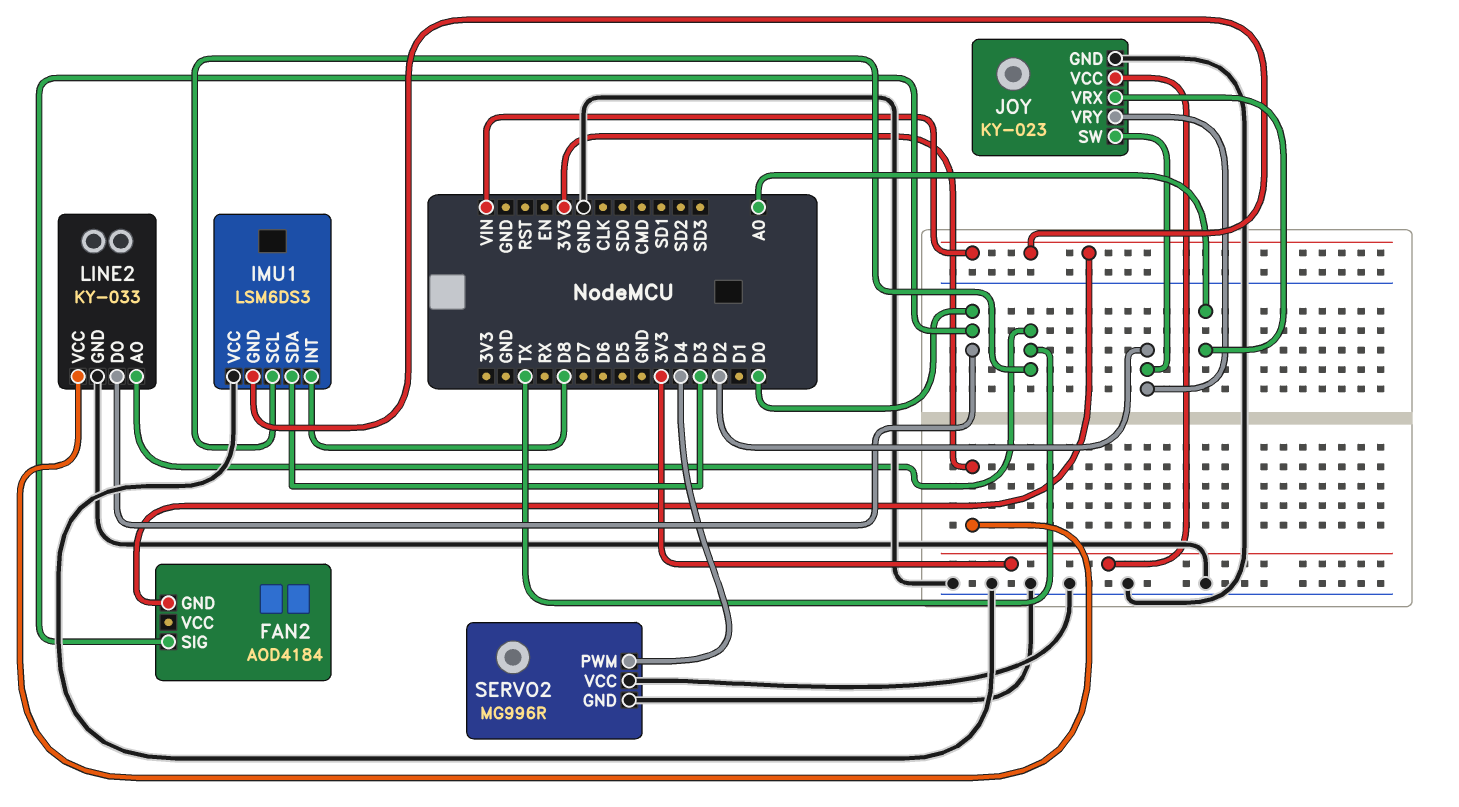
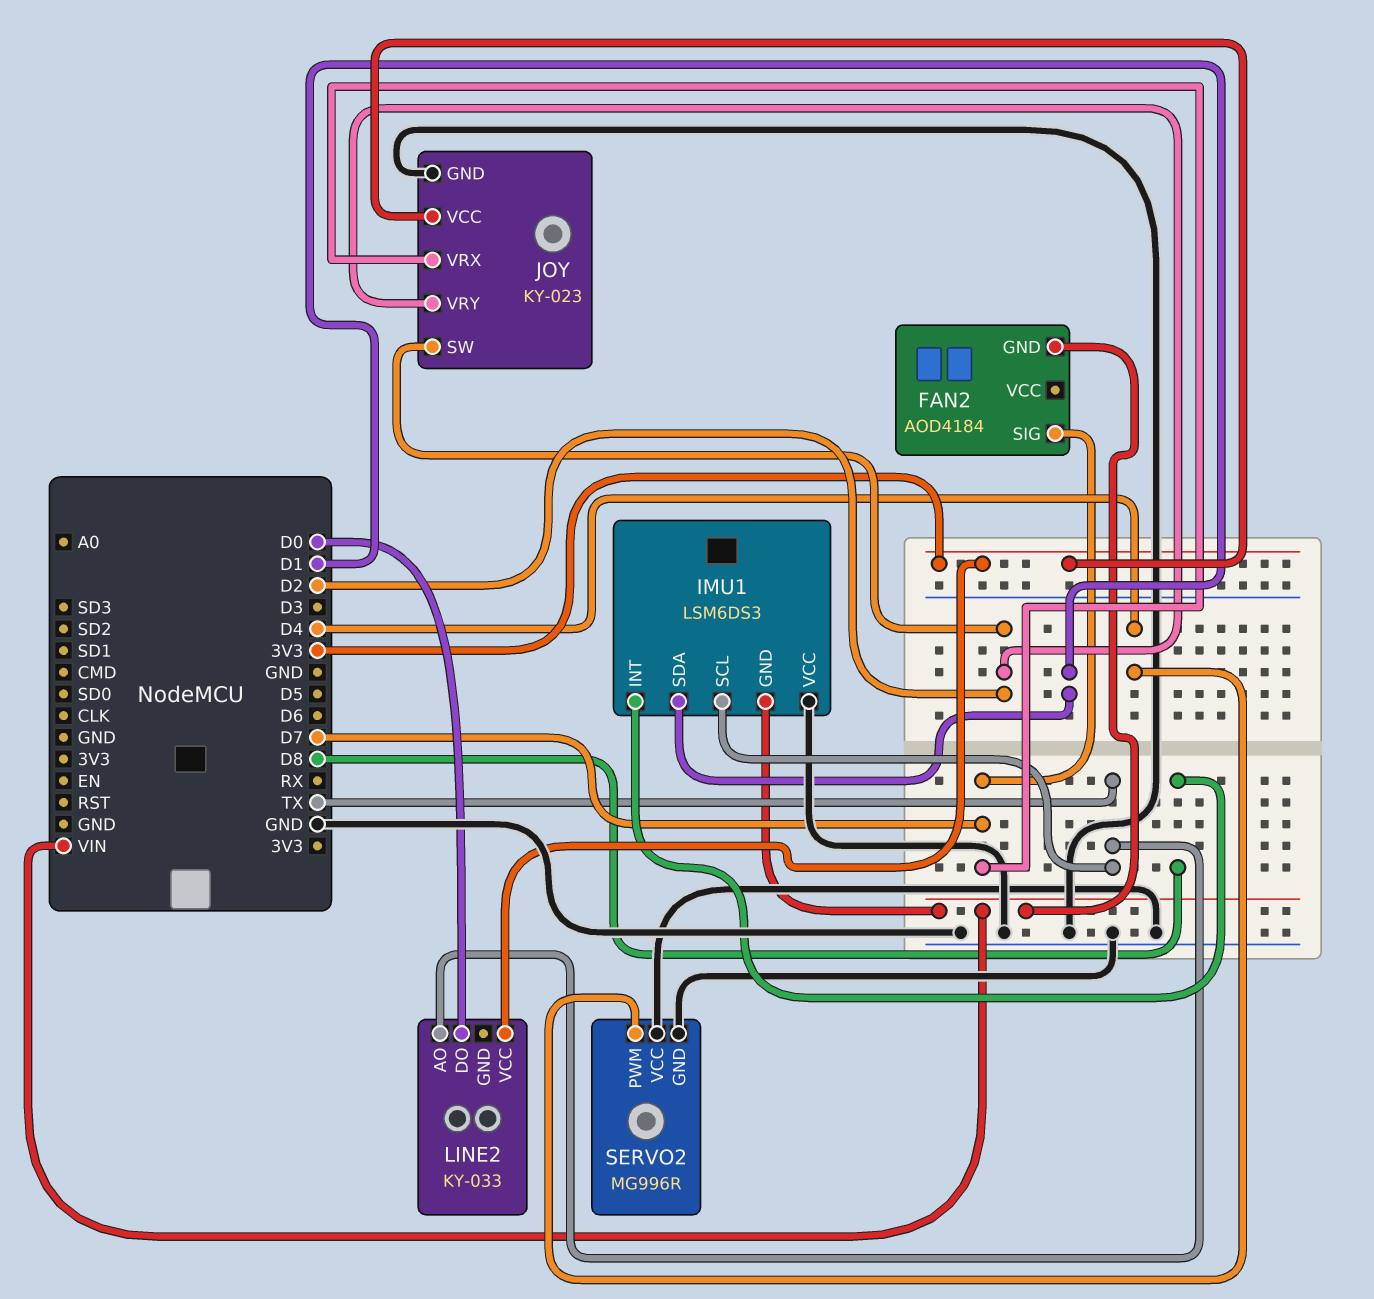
FAN2 pin SIG: D0 -> D7
IMU1 pin SDA: D3 -> D1
JOY pin VRX: A0 -> D7
LINE2 pin GND: GND -> none

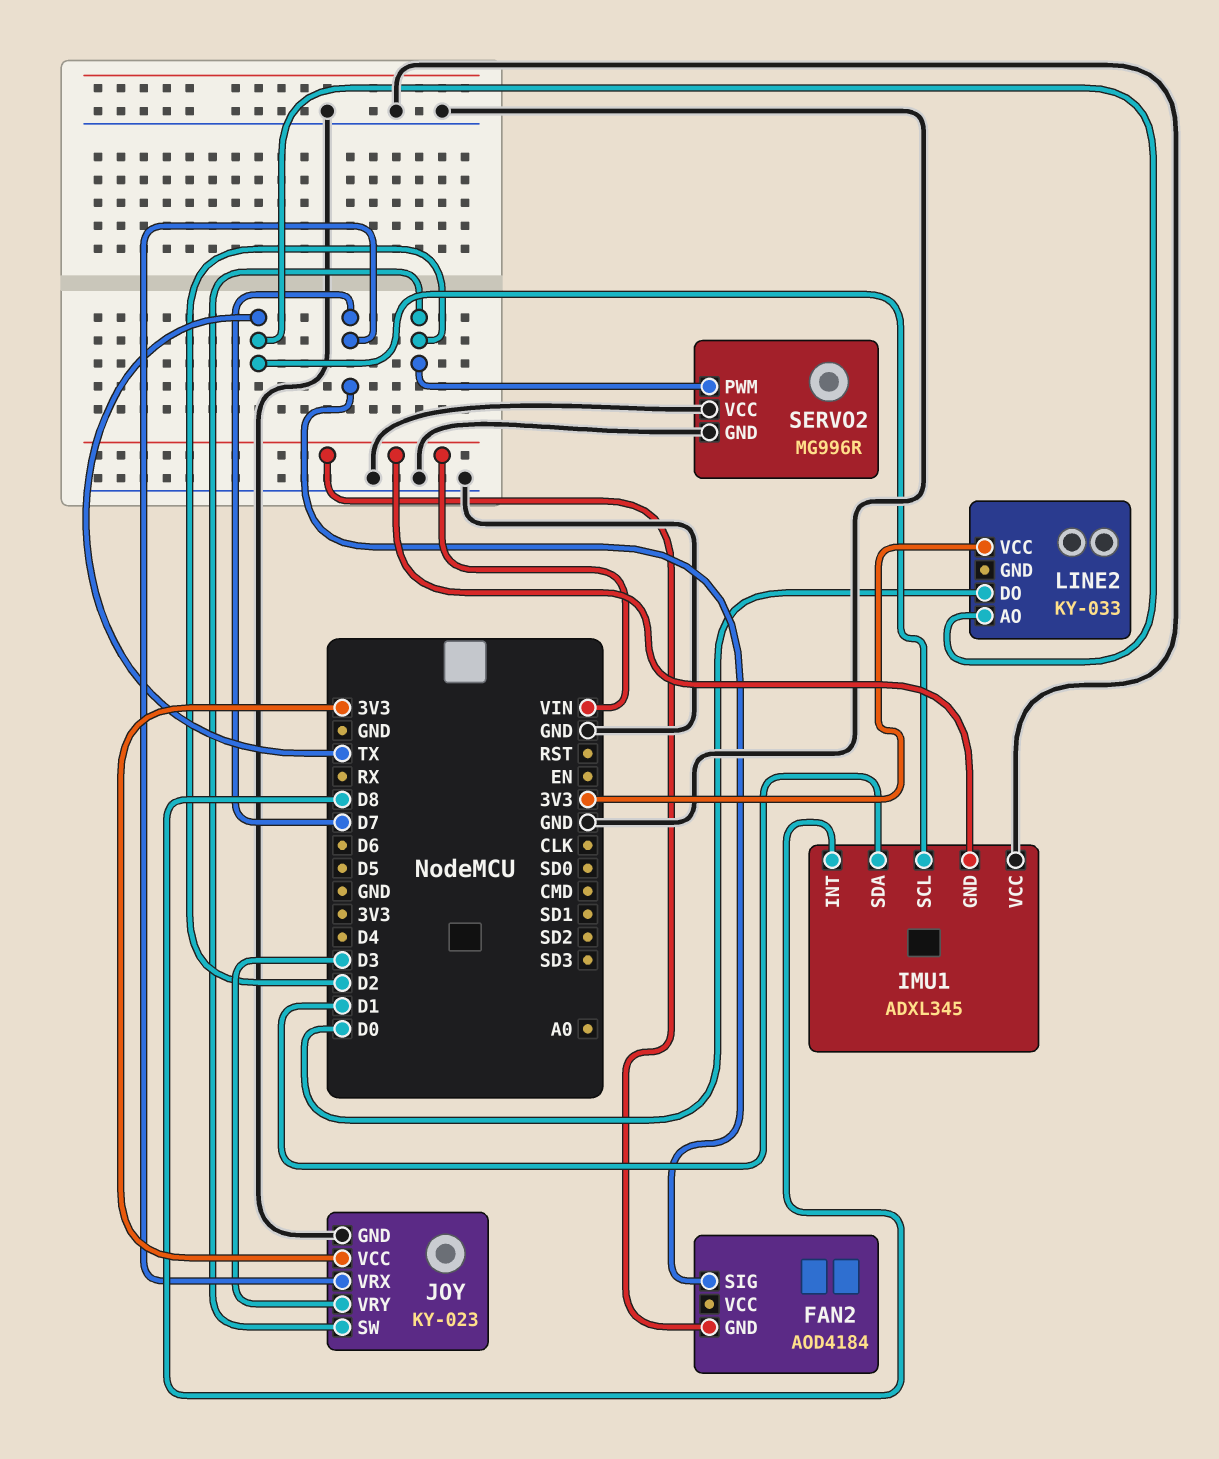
IMU1: LSM6DS3 -> ADXL345
JOY pin VRY: D2 -> D3
SERVO2 pin PWM: D4 -> D2

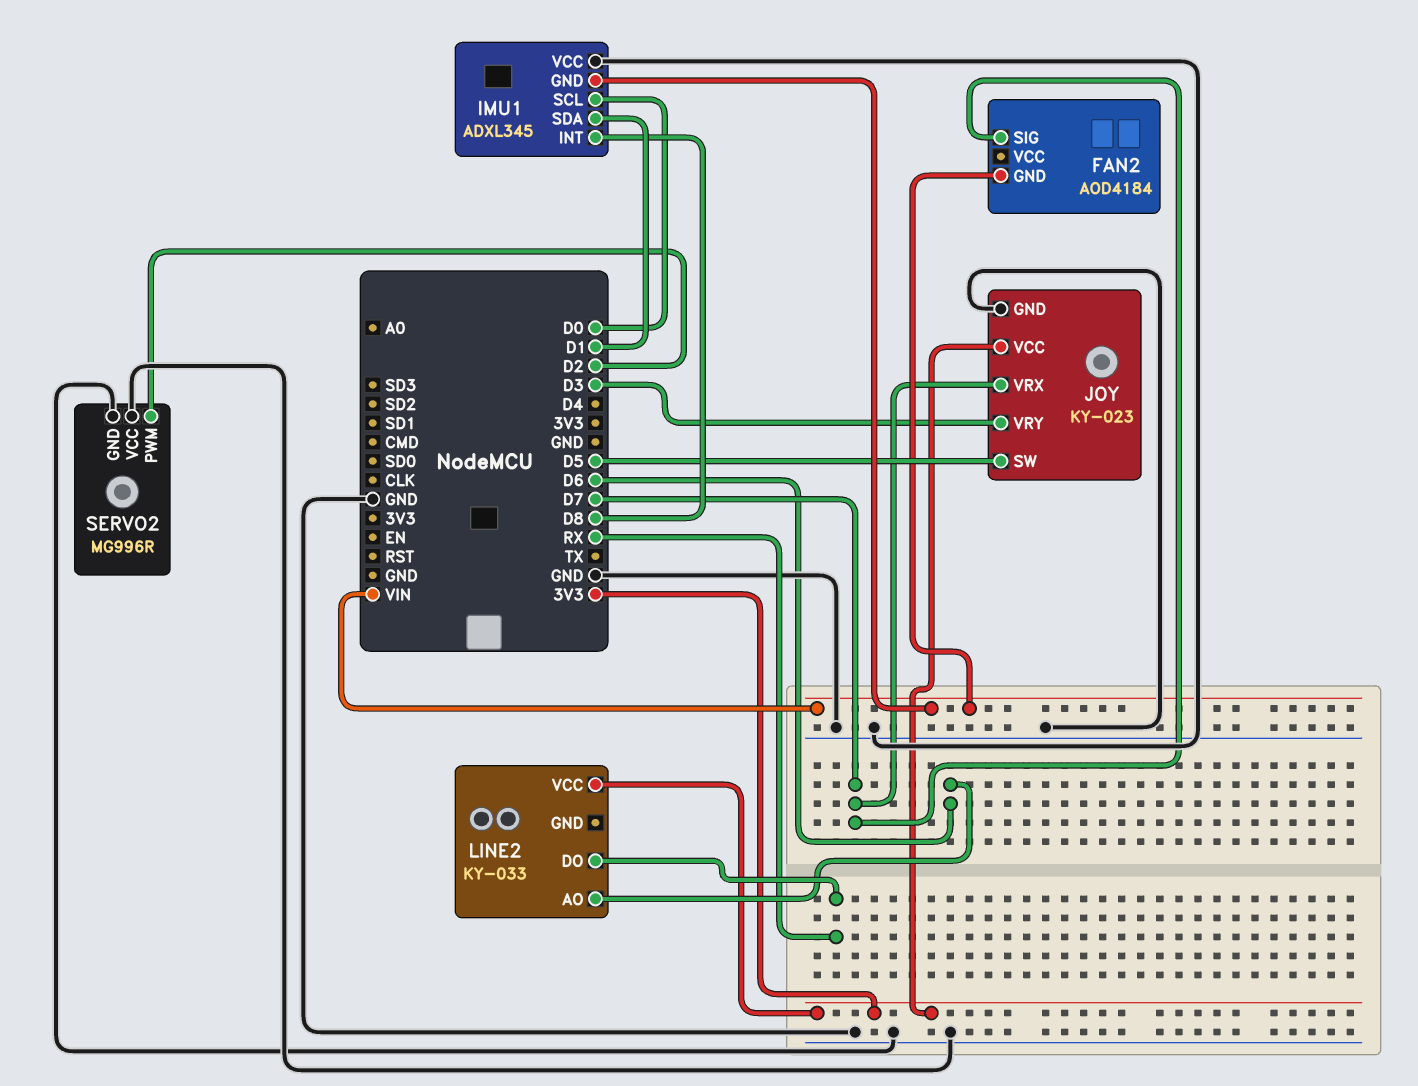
IMU1 pin SCL: TX -> D0
JOY pin SW: D2 -> D5
LINE2 pin AO: TX -> D6
LINE2 pin DO: D0 -> RX

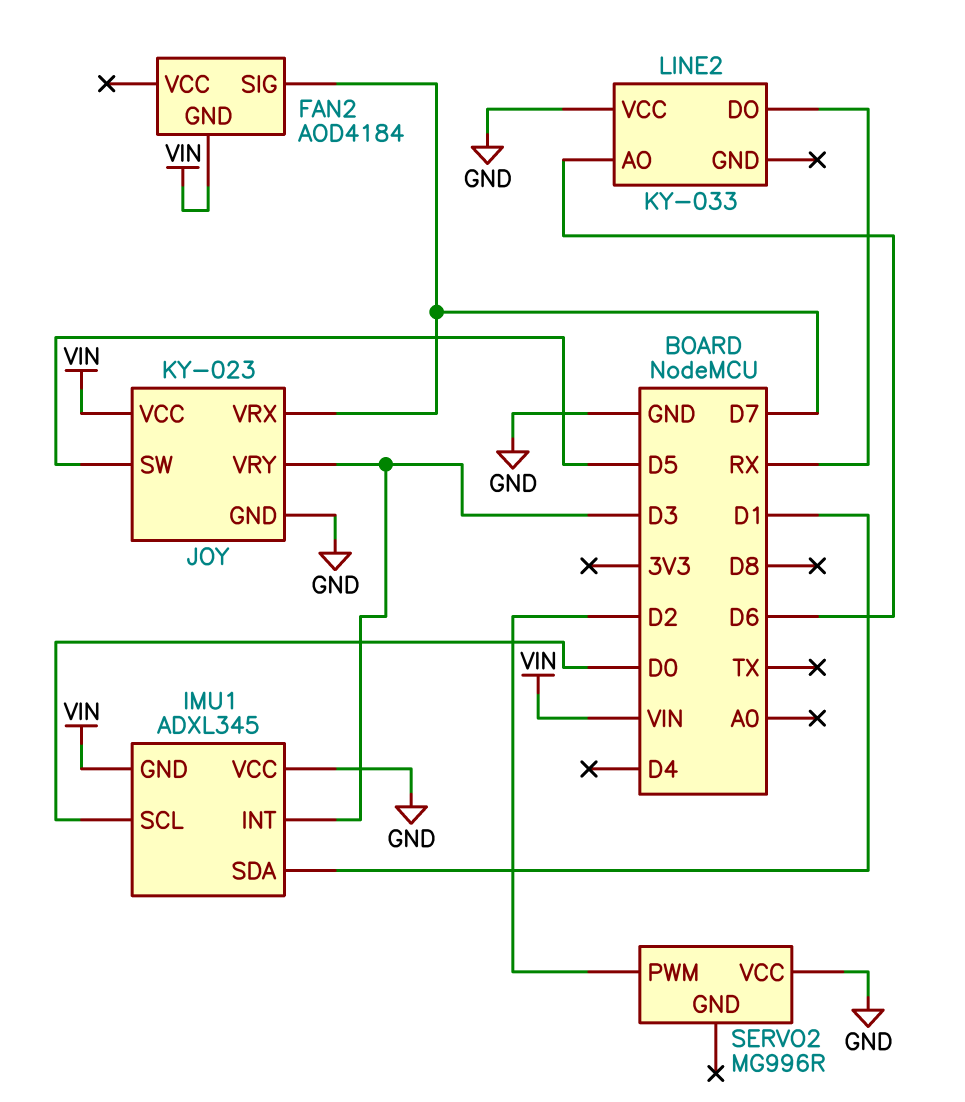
IMU1 pin INT: D8 -> D3
JOY pin VCC: 3V3 -> VIN
LINE2 pin VCC: 3V3 -> GND
SERVO2 pin GND: GND -> none

